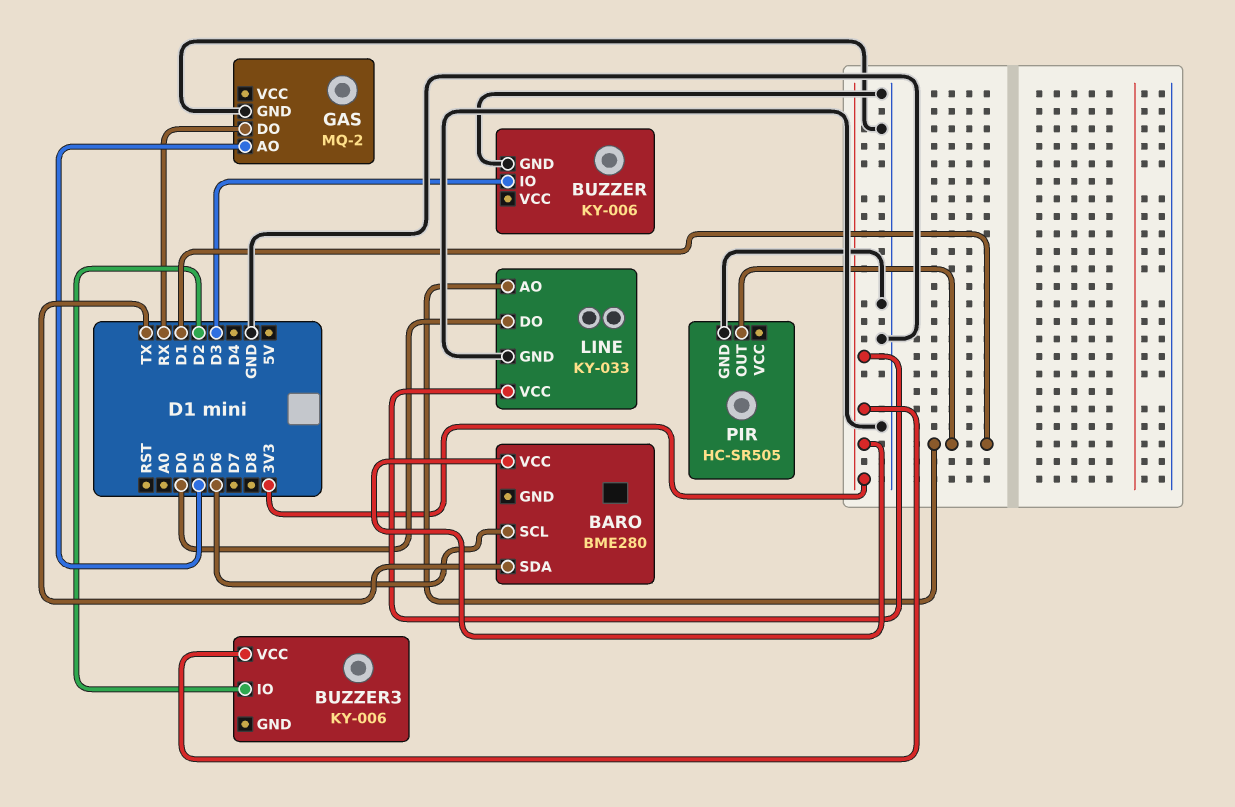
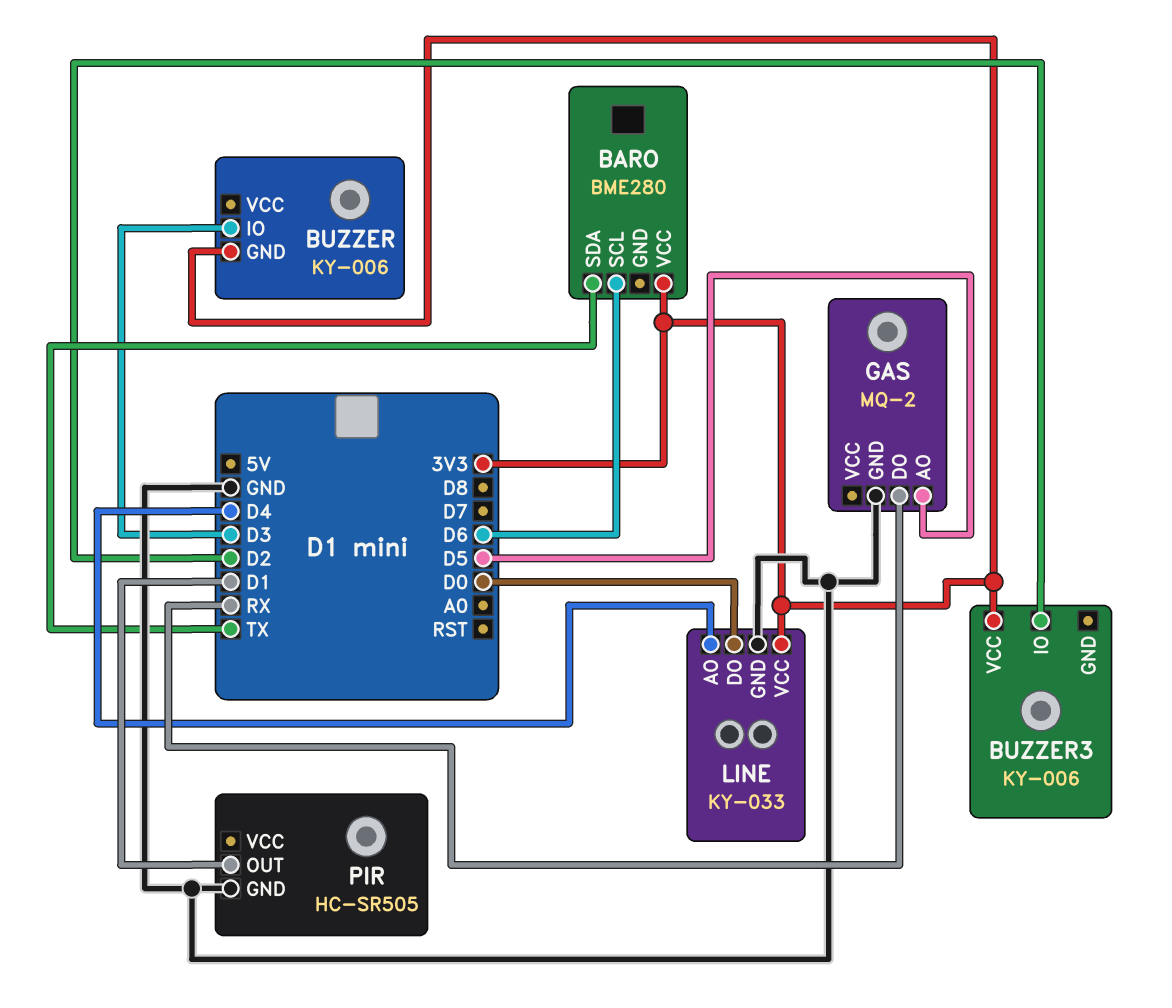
BUZZER pin GND: GND -> 3V3
LINE pin AO: D1 -> D4

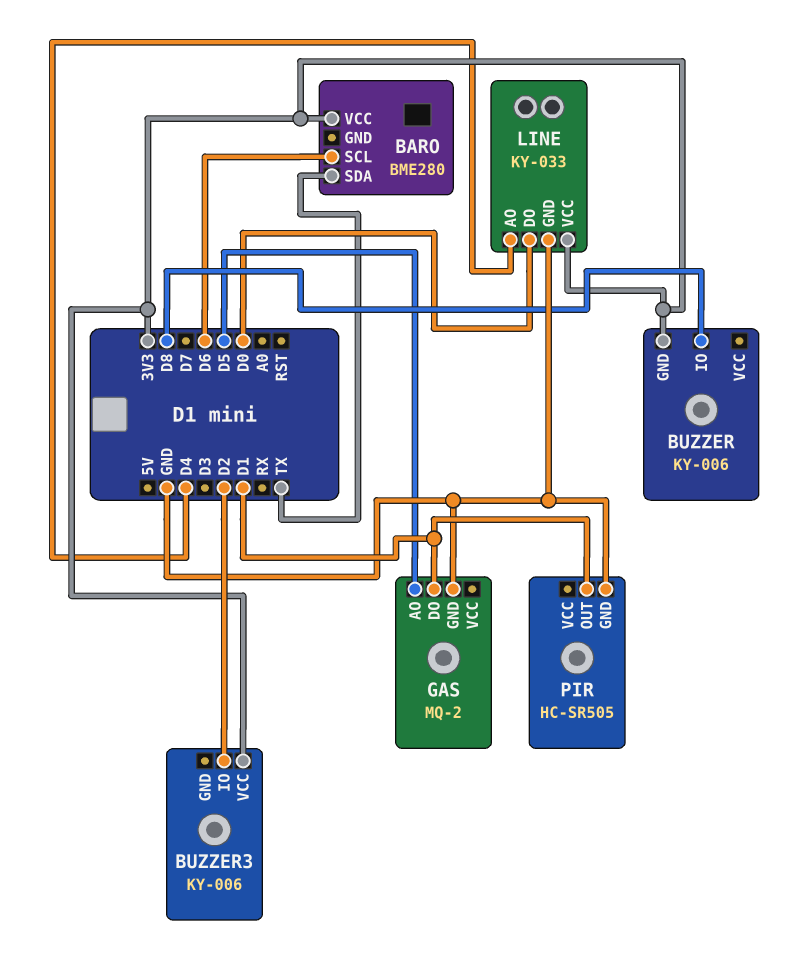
BUZZER pin IO: D3 -> D8
GAS pin DO: RX -> D1

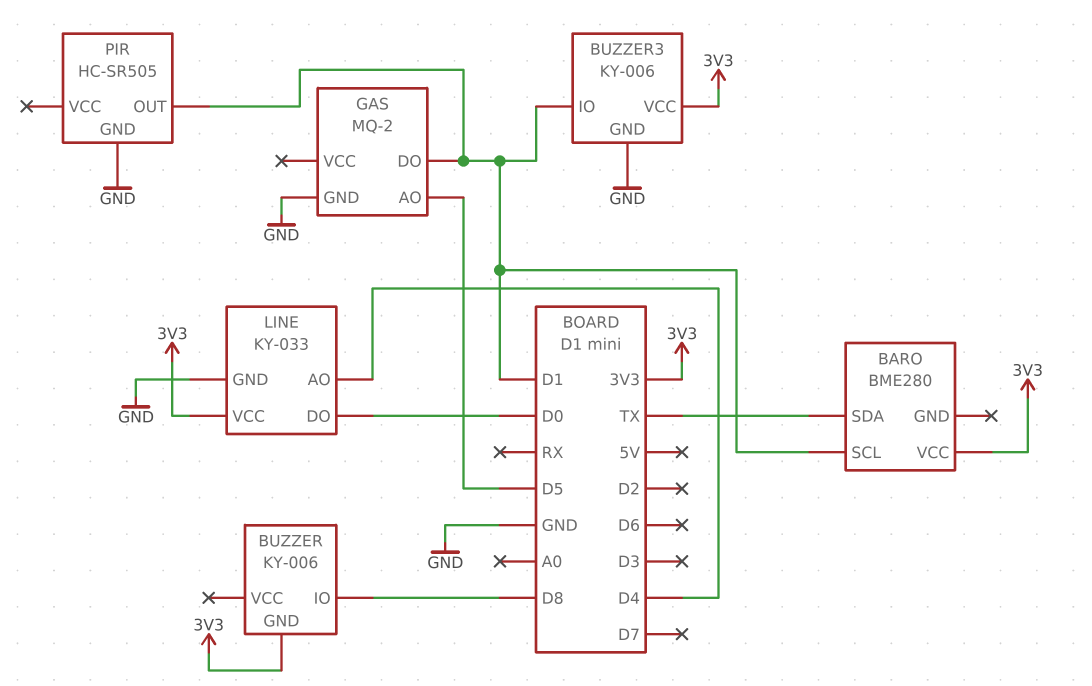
BARO pin SCL: D6 -> D1
BUZZER3 pin GND: none -> GND
BUZZER3 pin IO: D2 -> D1

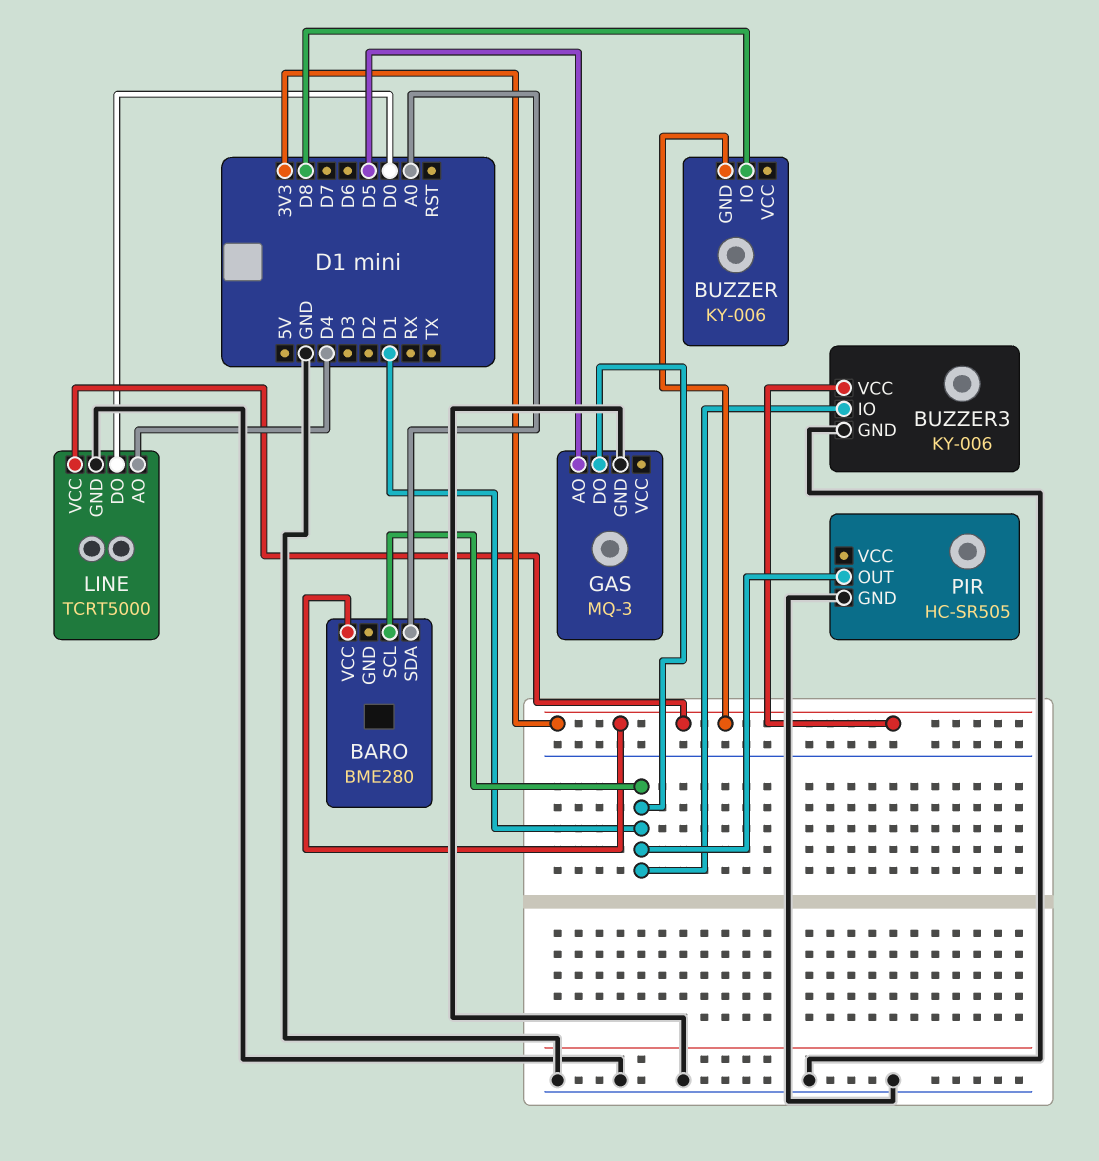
BARO pin SDA: TX -> A0
GAS: MQ-2 -> MQ-3
LINE: KY-033 -> TCRT5000

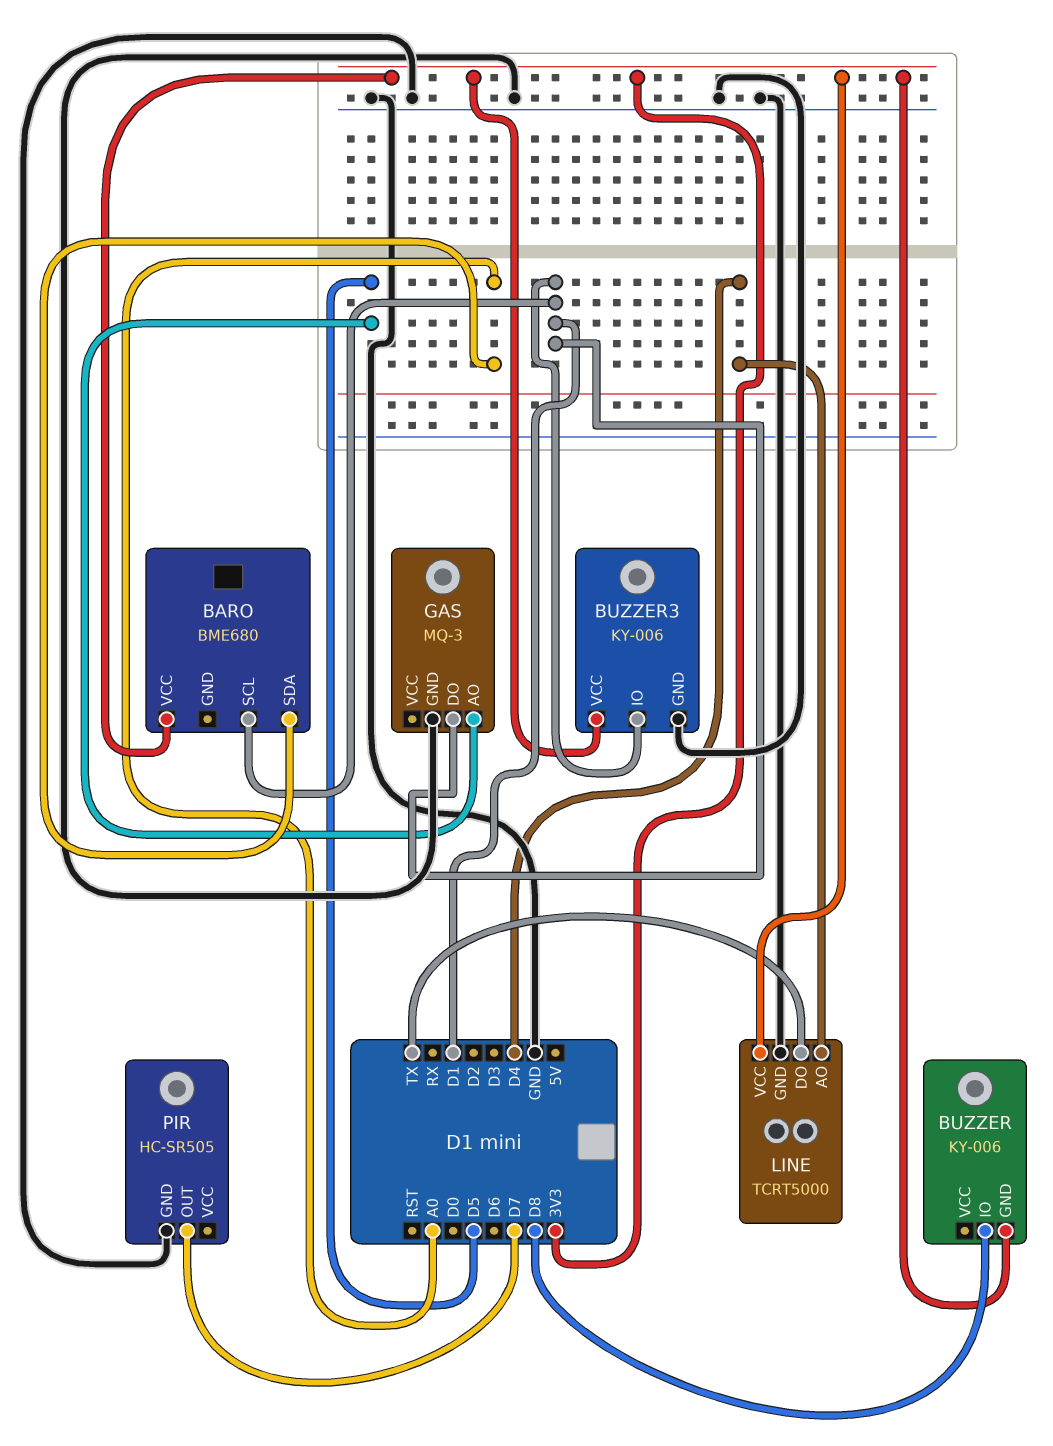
BARO: BME280 -> BME680
LINE pin DO: D0 -> TX
PIR pin OUT: D1 -> D7

